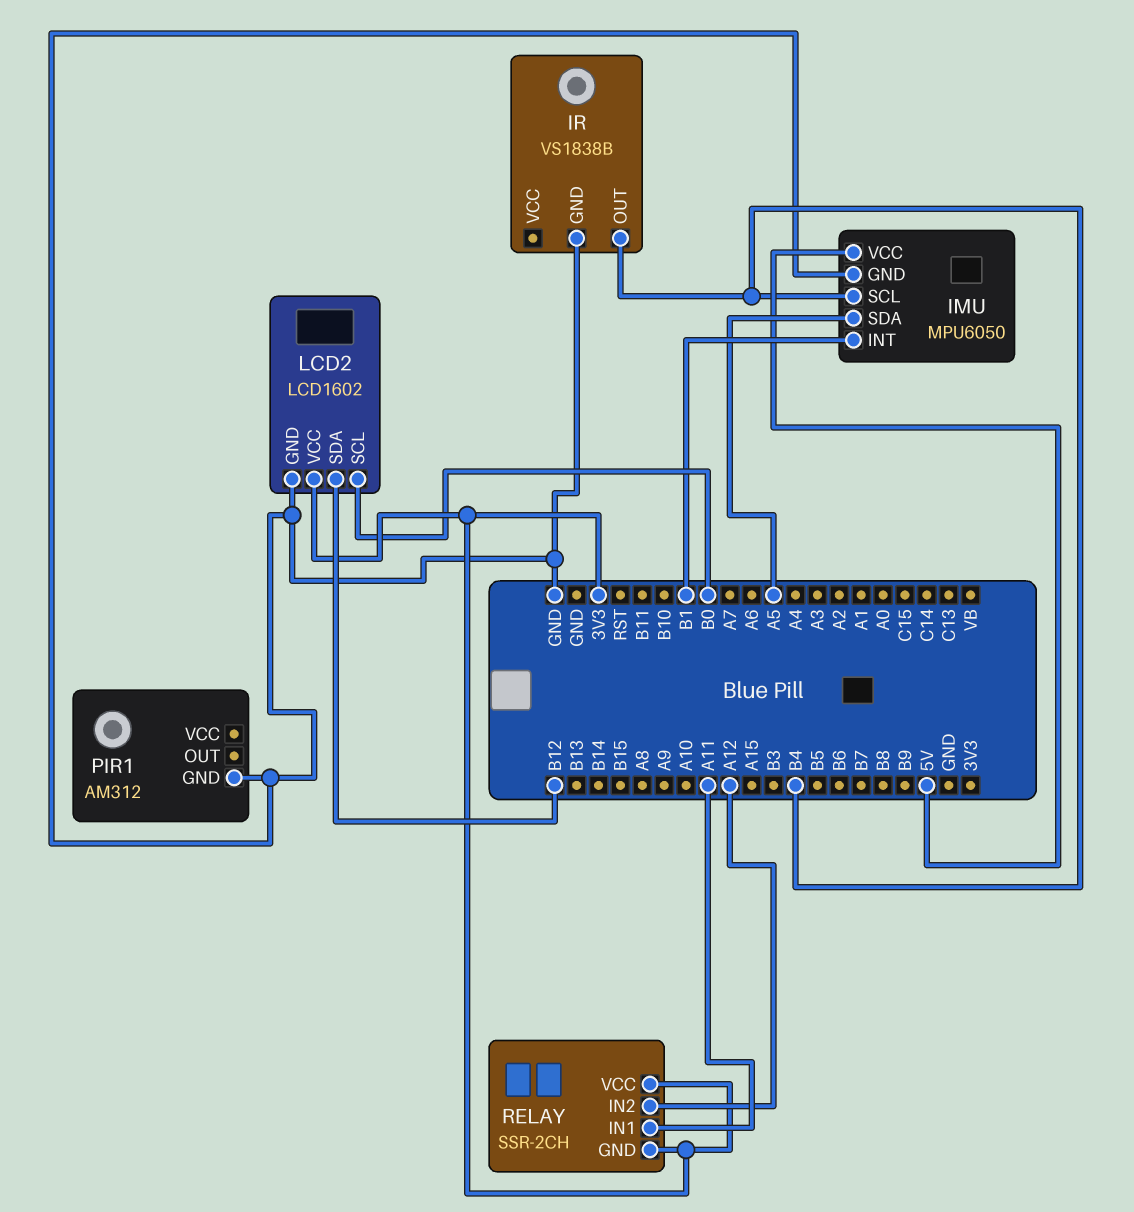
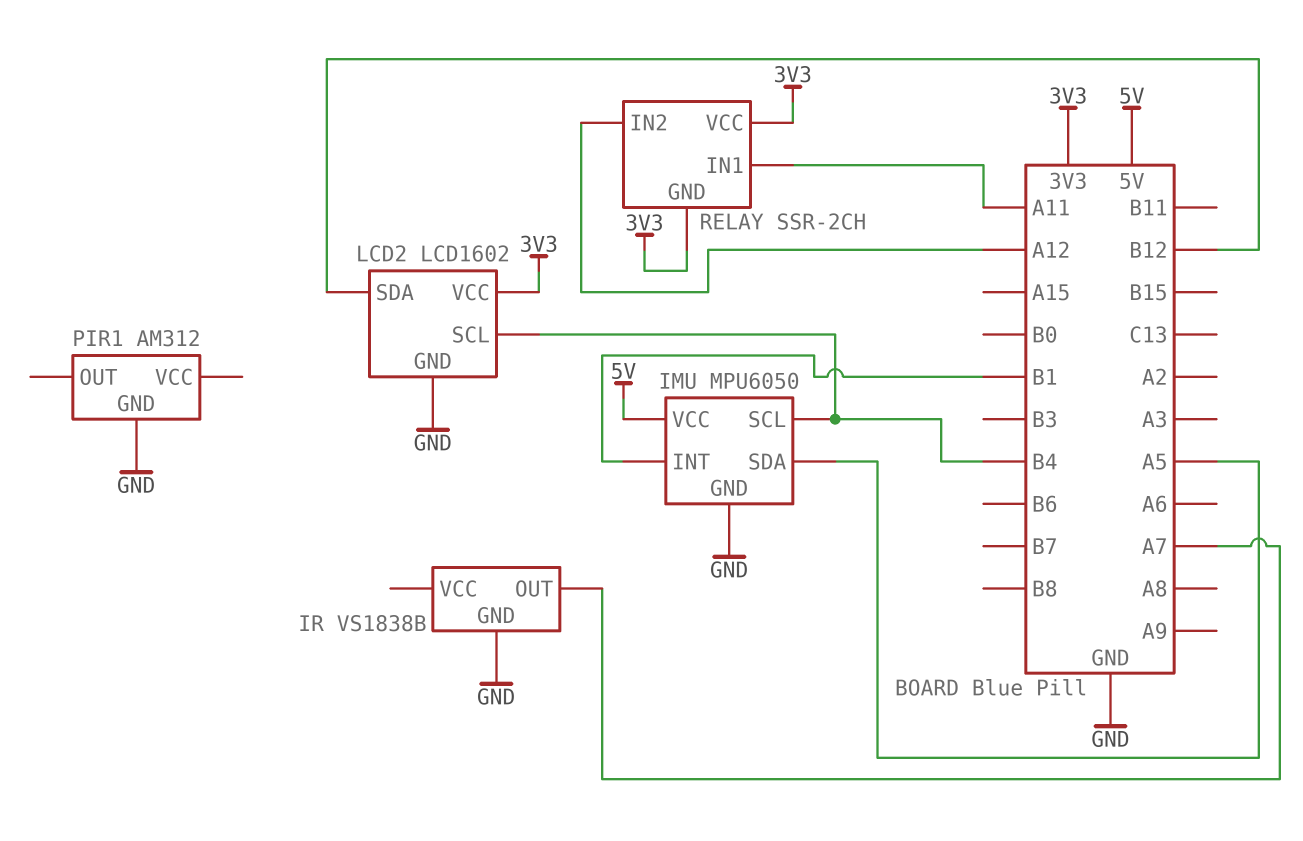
IR pin OUT: B4 -> A7
LCD2 pin SCL: B0 -> B4

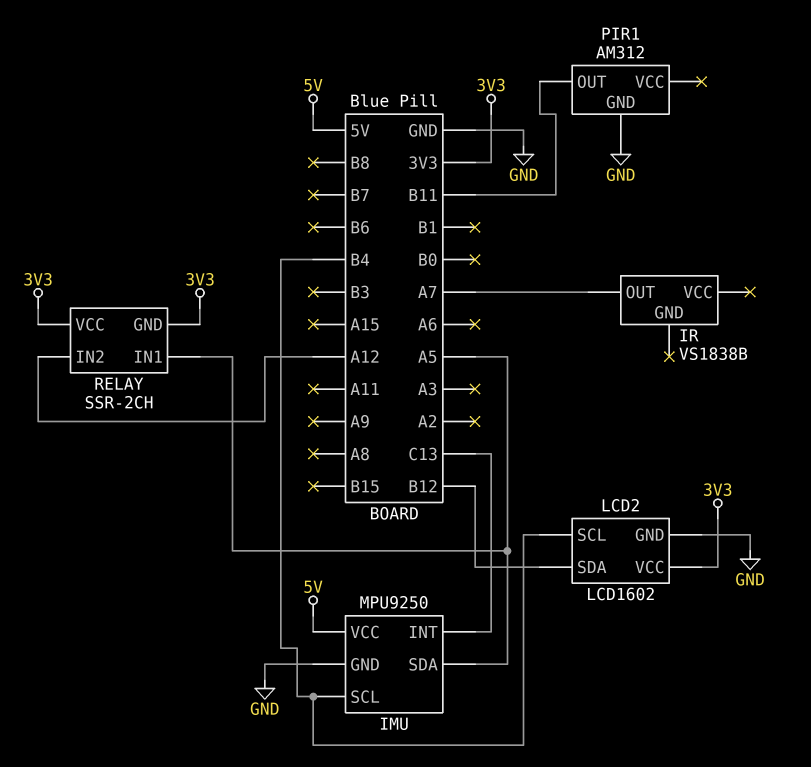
IMU: MPU6050 -> MPU9250
IMU pin INT: B1 -> C13
IR pin GND: GND -> none
PIR1 pin OUT: none -> B11
RELAY pin IN1: A11 -> A5

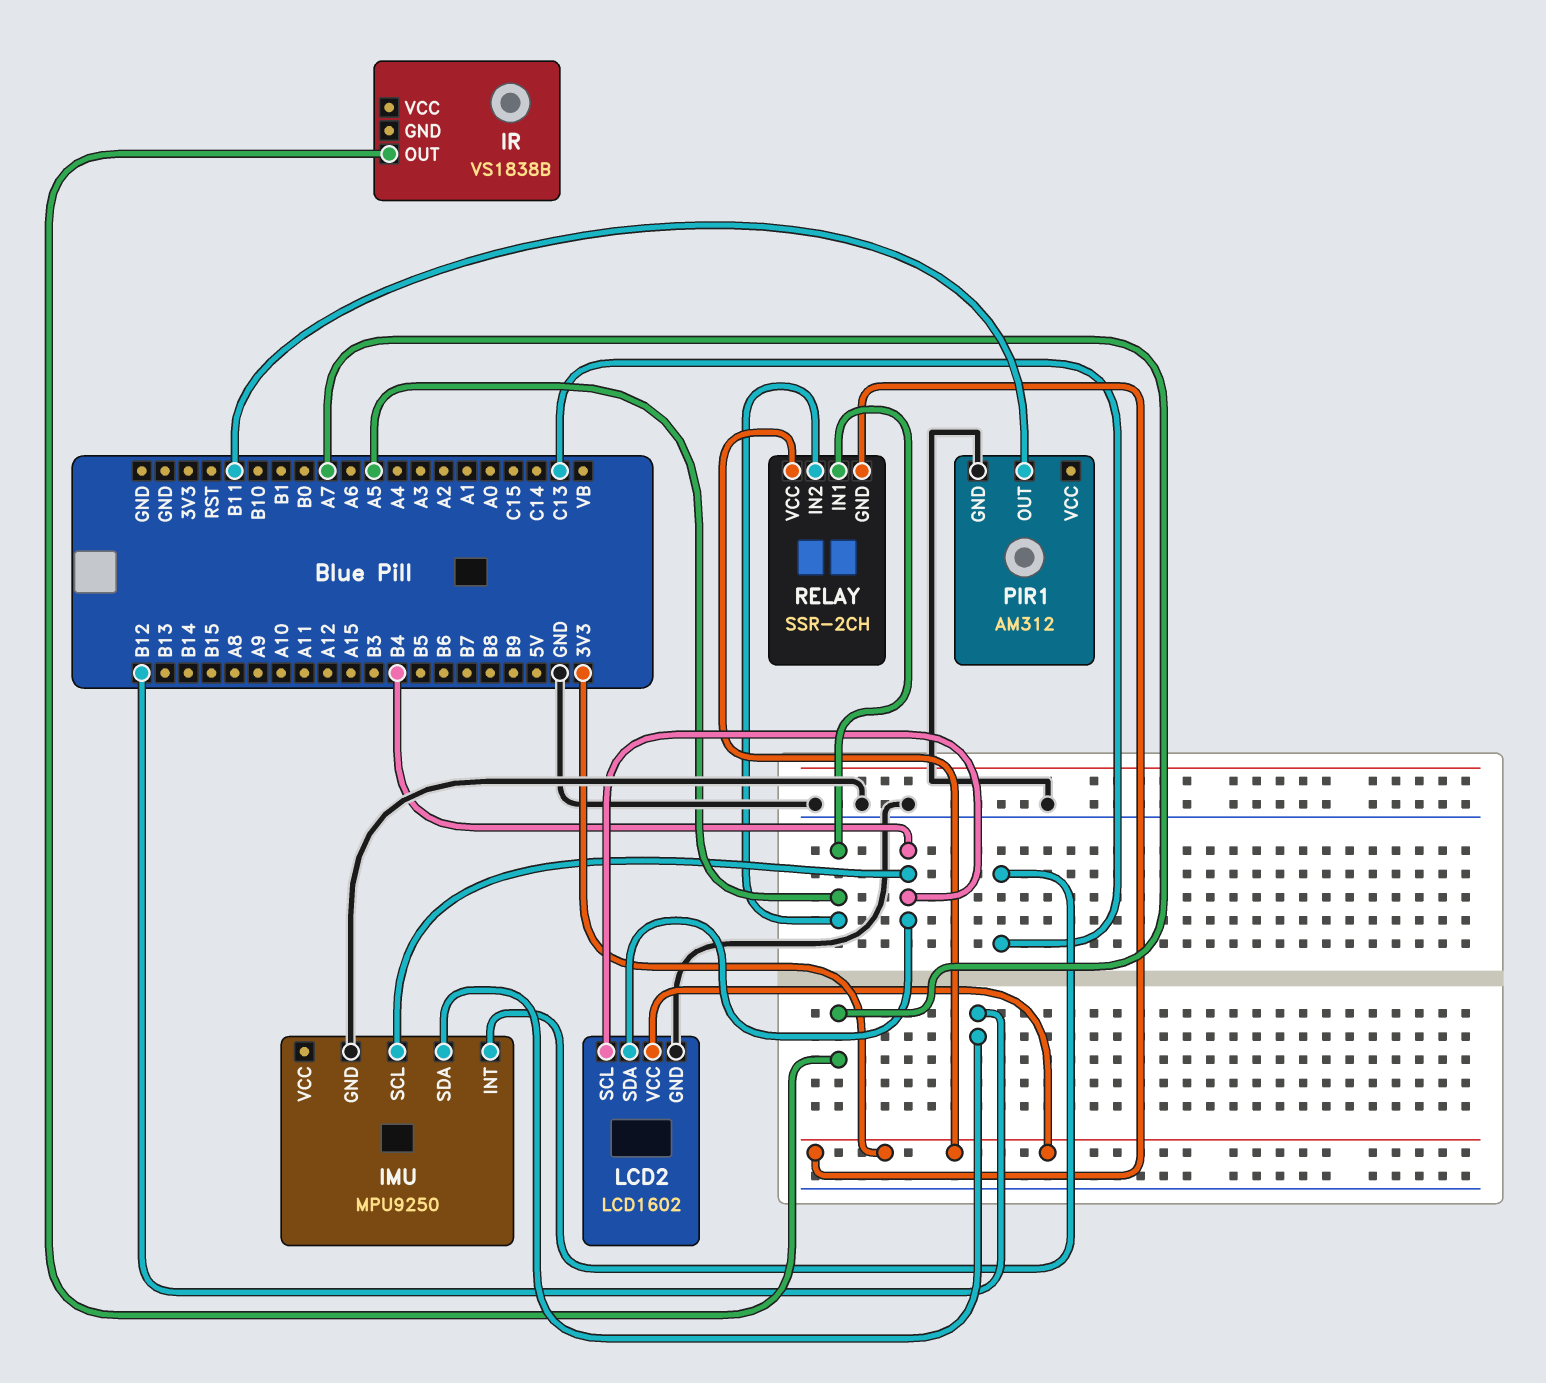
IMU pin SDA: A5 -> B12
IMU pin VCC: 5V -> none
LCD2 pin SDA: B12 -> B4
RELAY pin IN2: A12 -> A5

